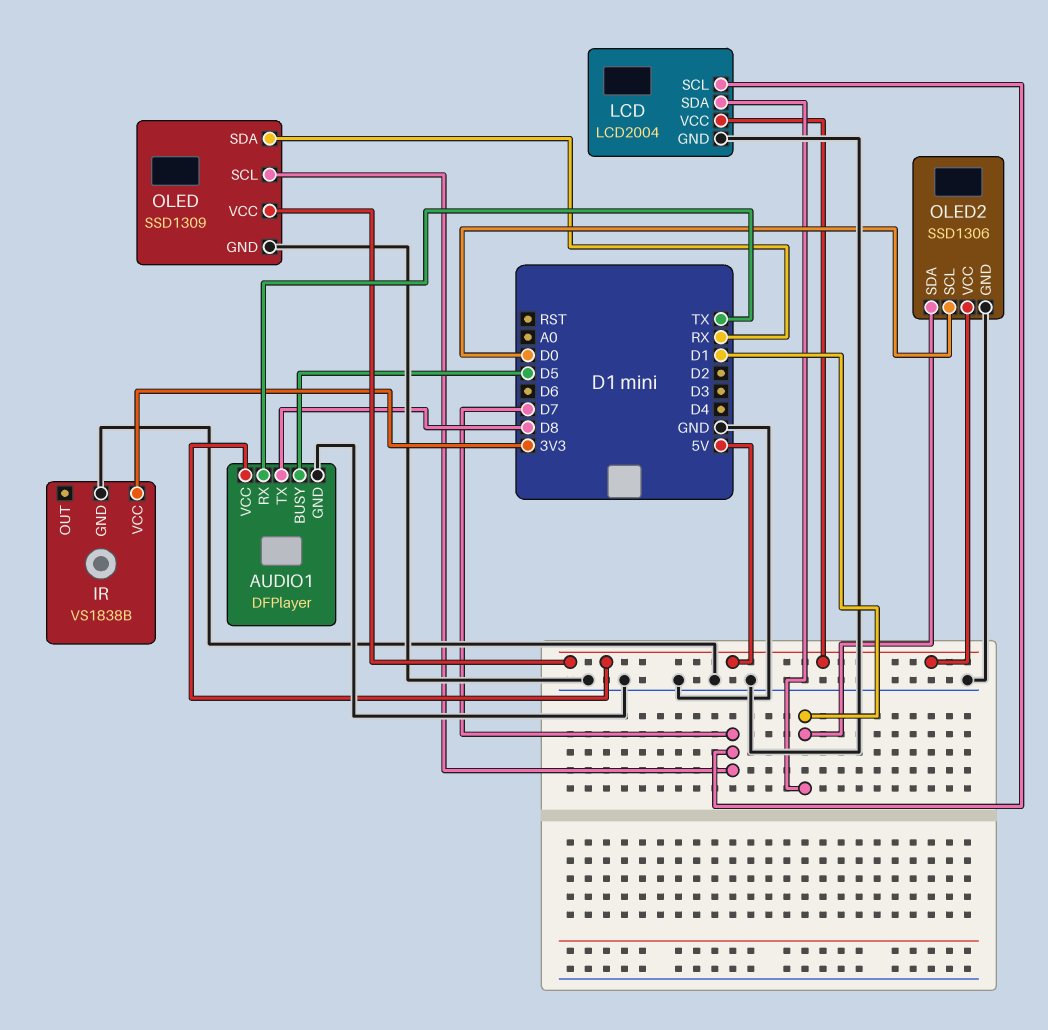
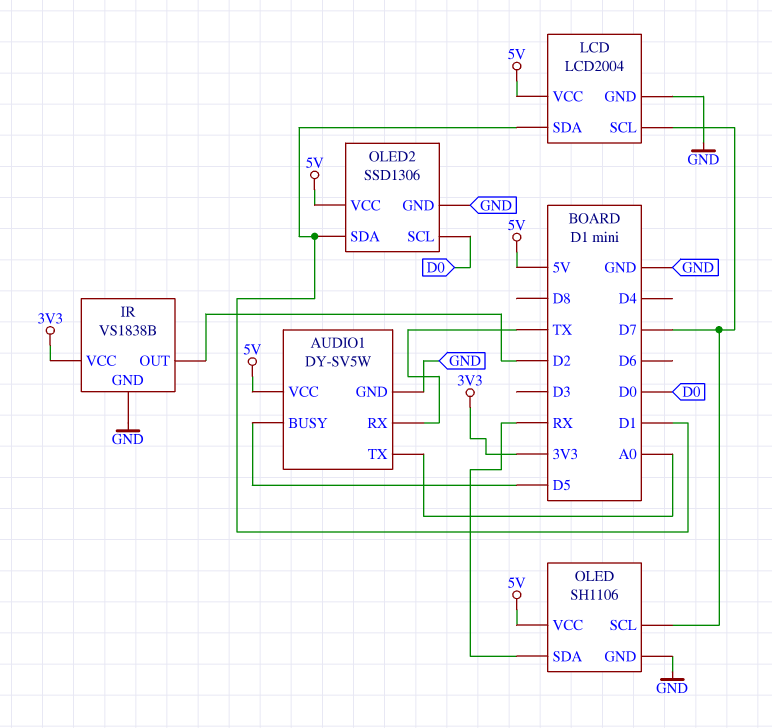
AUDIO1: DFPlayer -> DY-SV5W
AUDIO1 pin TX: D8 -> A0
IR pin OUT: none -> D2
OLED: SSD1309 -> SH1106

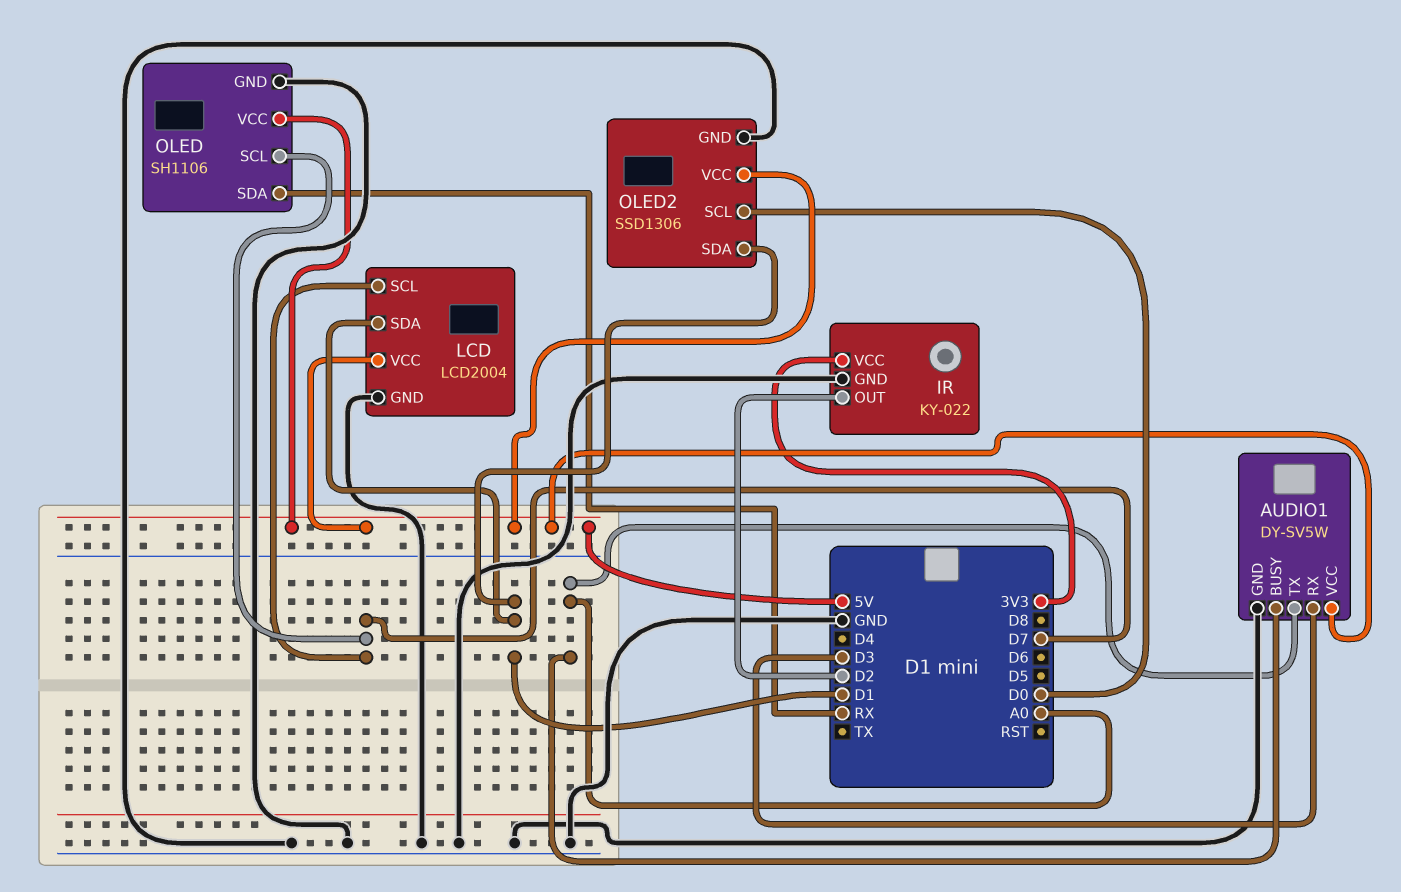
AUDIO1 pin BUSY: D5 -> A0
AUDIO1 pin RX: TX -> D3
IR: VS1838B -> KY-022

